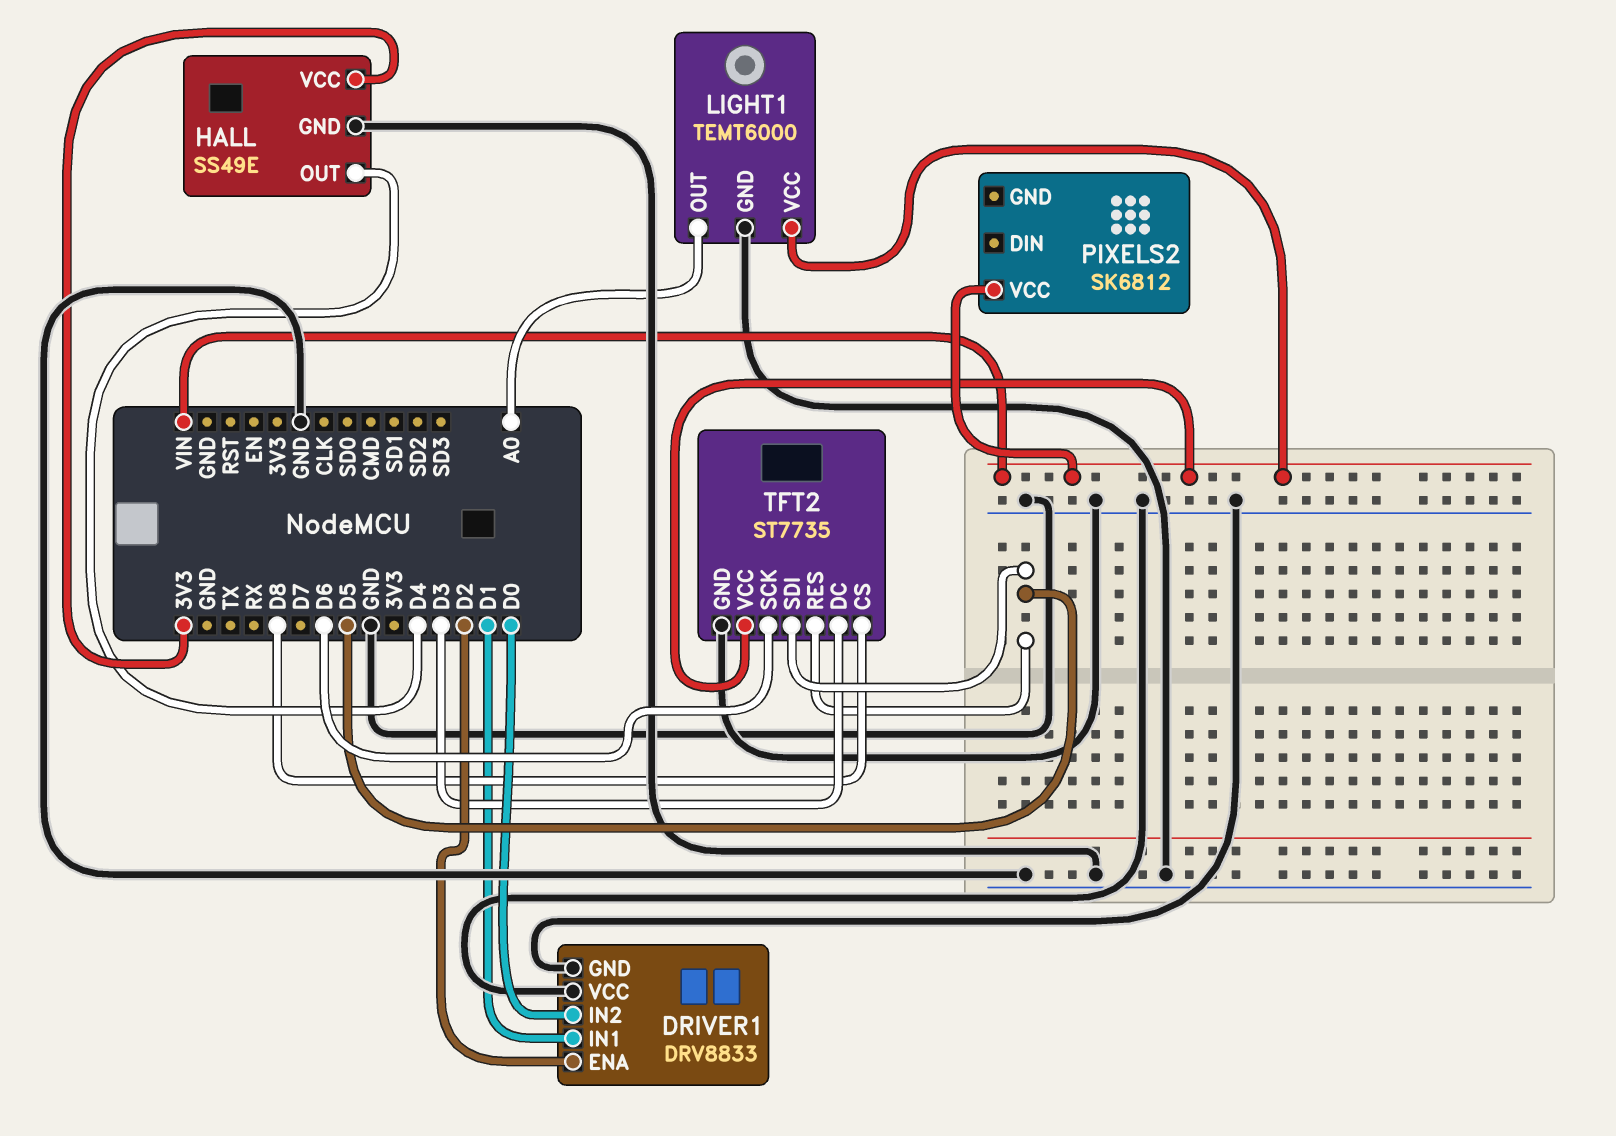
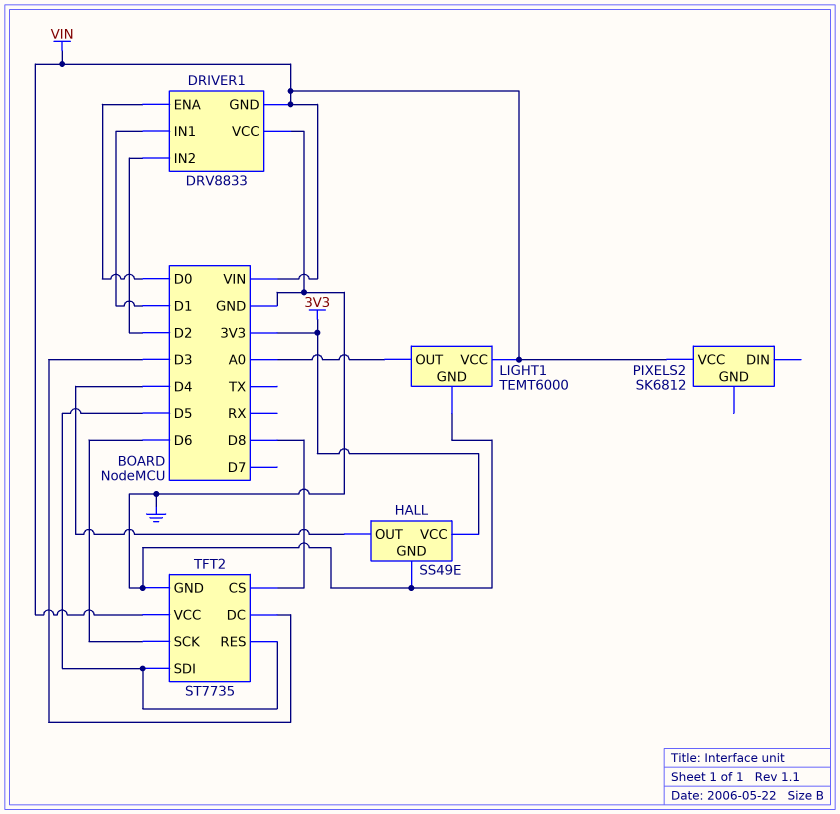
DRIVER1 pin ENA: D2 -> D0
DRIVER1 pin GND: GND -> VIN
DRIVER1 pin IN2: D0 -> D2

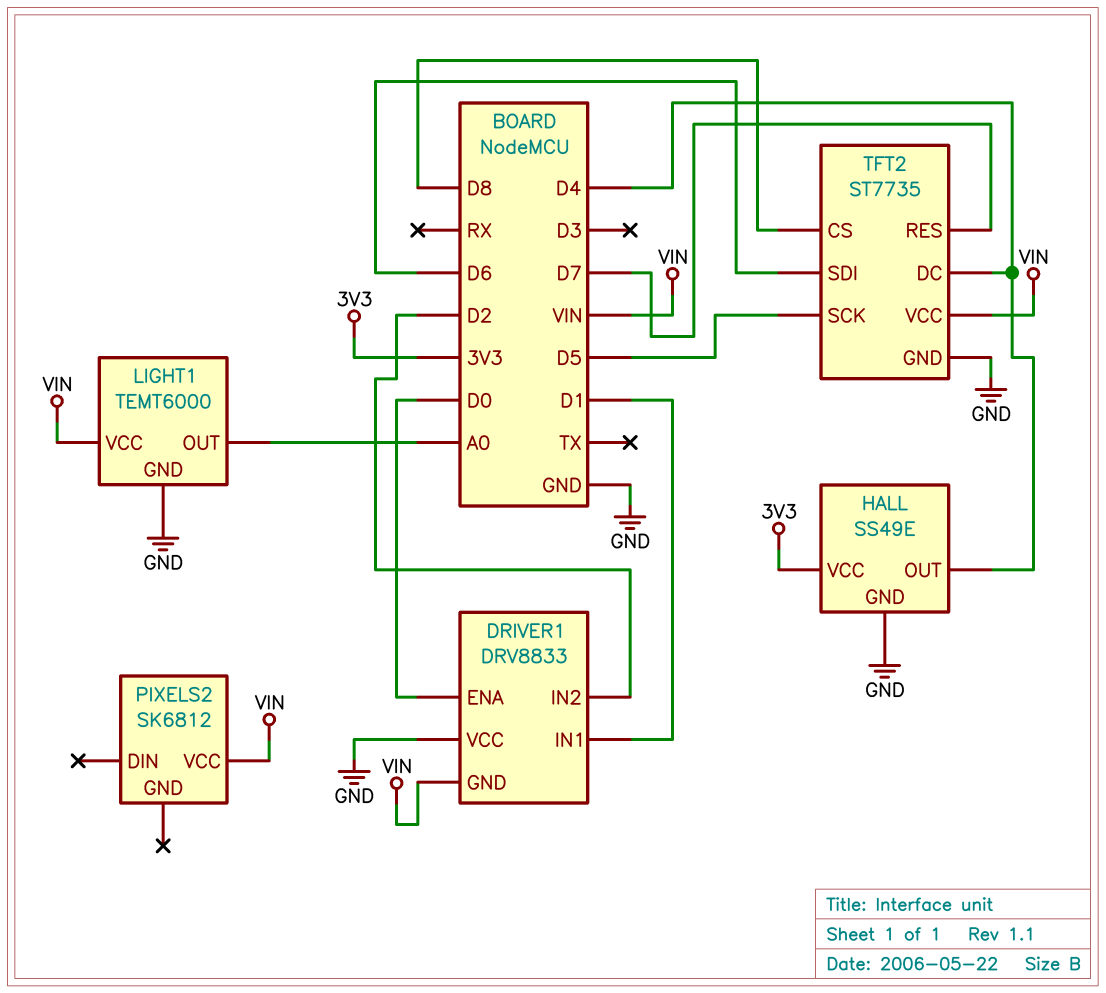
TFT2 pin DC: D3 -> D4
TFT2 pin RES: D5 -> D7
TFT2 pin SCK: D6 -> D5
TFT2 pin SDI: D5 -> D6

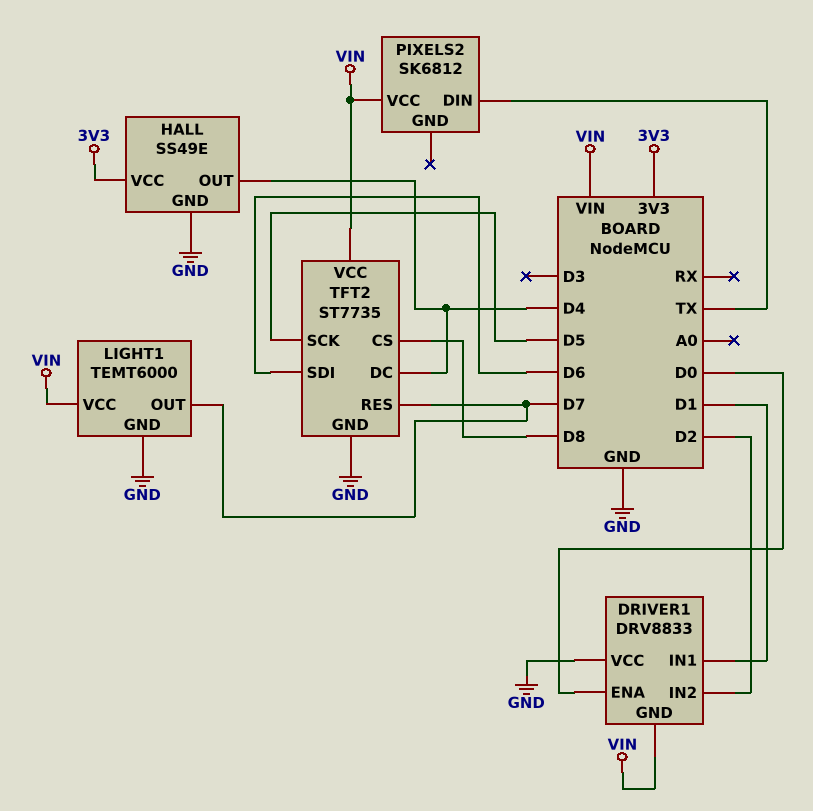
LIGHT1 pin OUT: A0 -> D7
PIXELS2 pin DIN: none -> TX

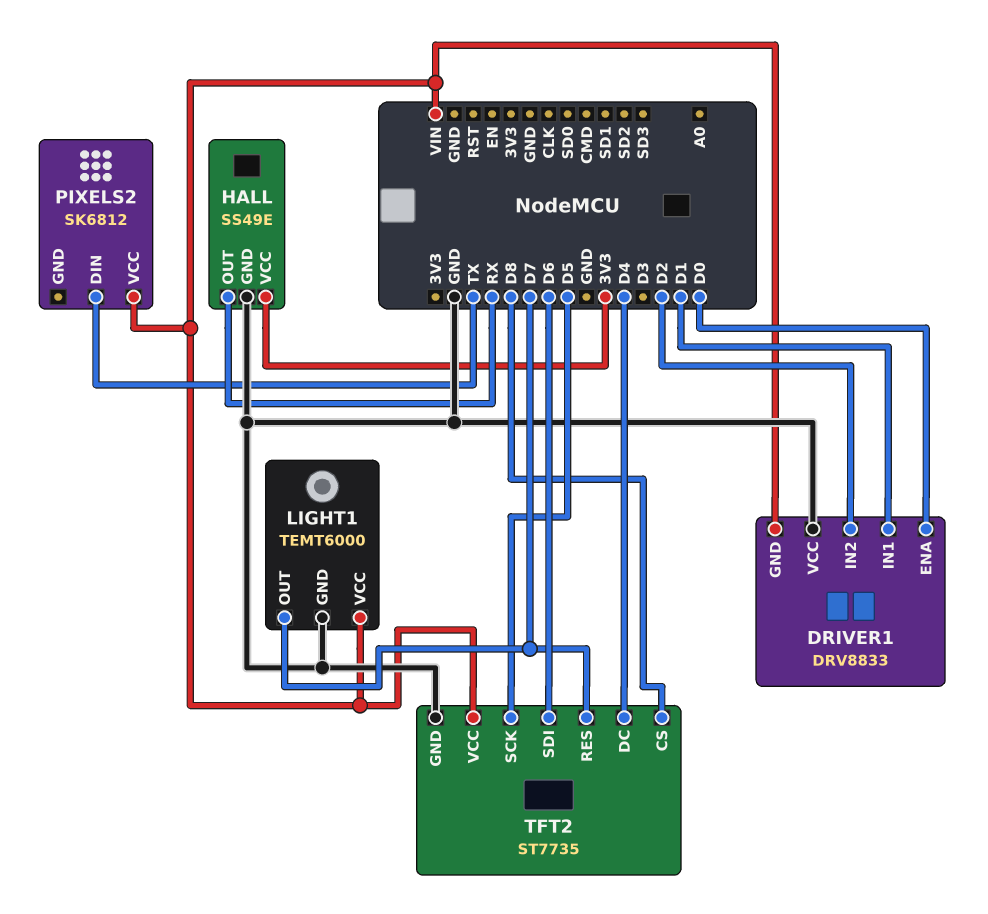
HALL pin OUT: D4 -> RX

